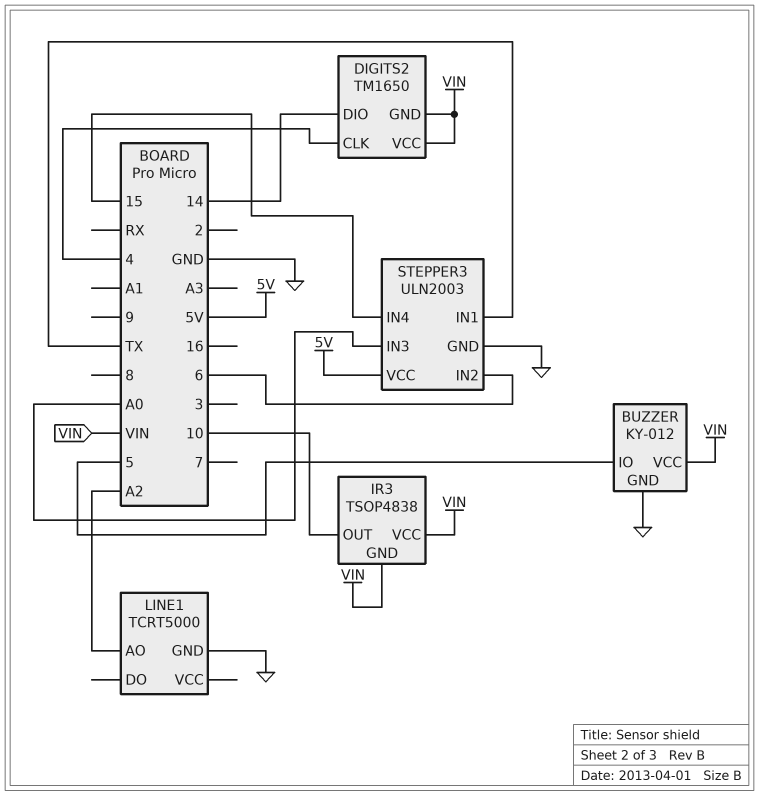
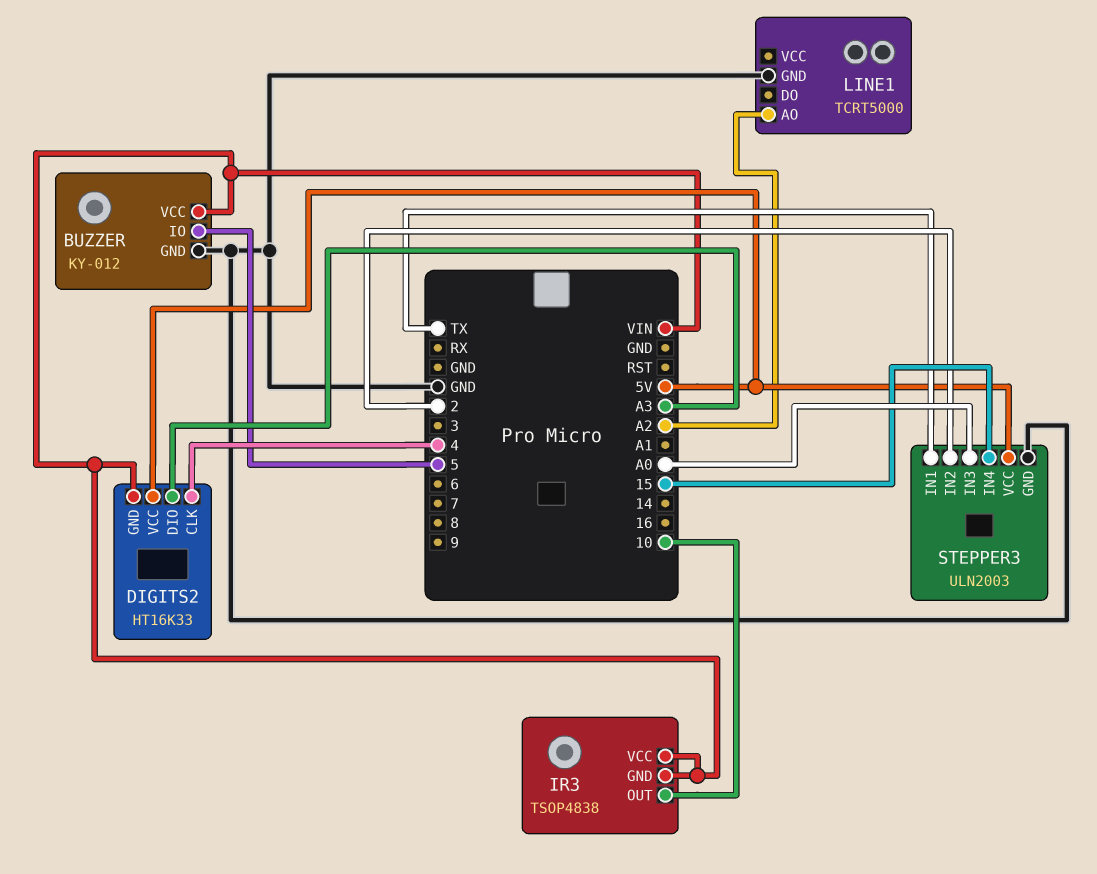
DIGITS2: TM1650 -> HT16K33
DIGITS2 pin DIO: 14 -> A3
DIGITS2 pin VCC: VIN -> 5V
STEPPER3 pin IN2: 6 -> 2

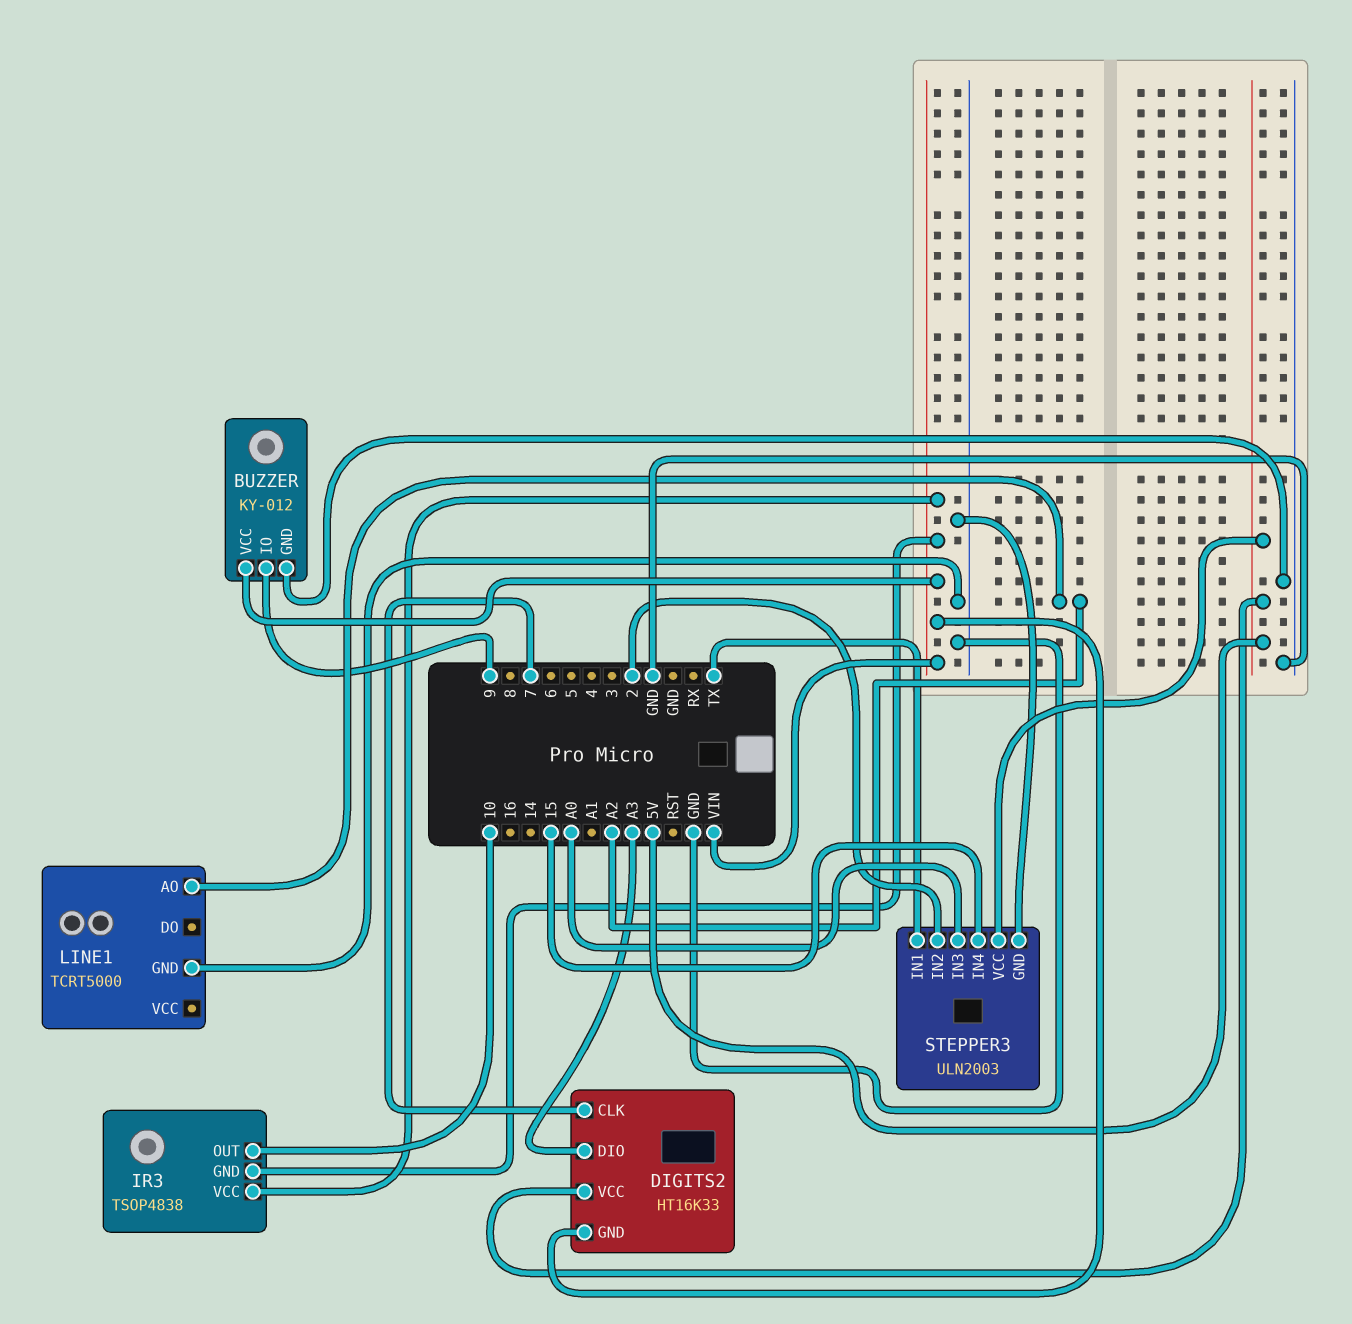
BUZZER pin IO: 5 -> 9
DIGITS2 pin CLK: 4 -> 7

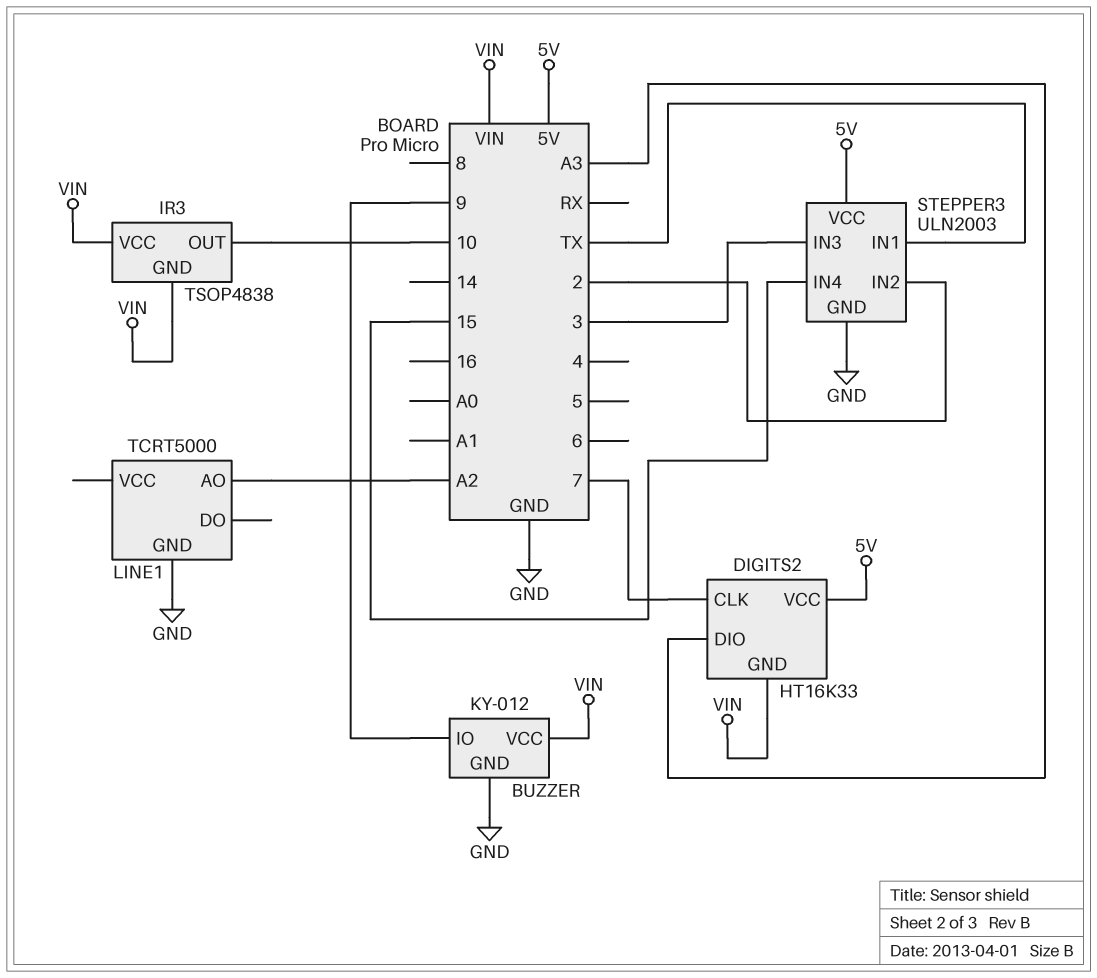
STEPPER3 pin IN3: A0 -> 3

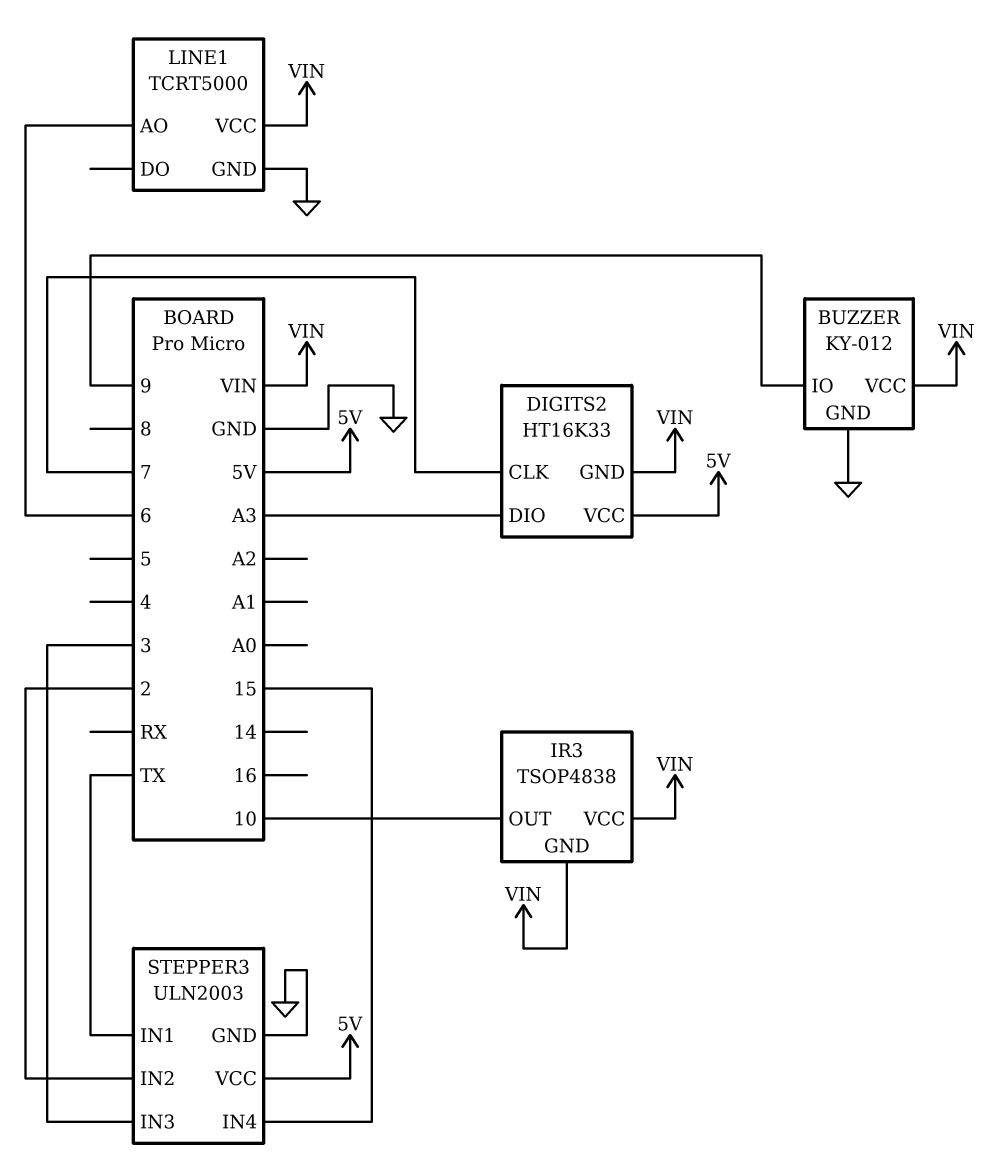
LINE1 pin AO: A2 -> 6
LINE1 pin VCC: none -> VIN

